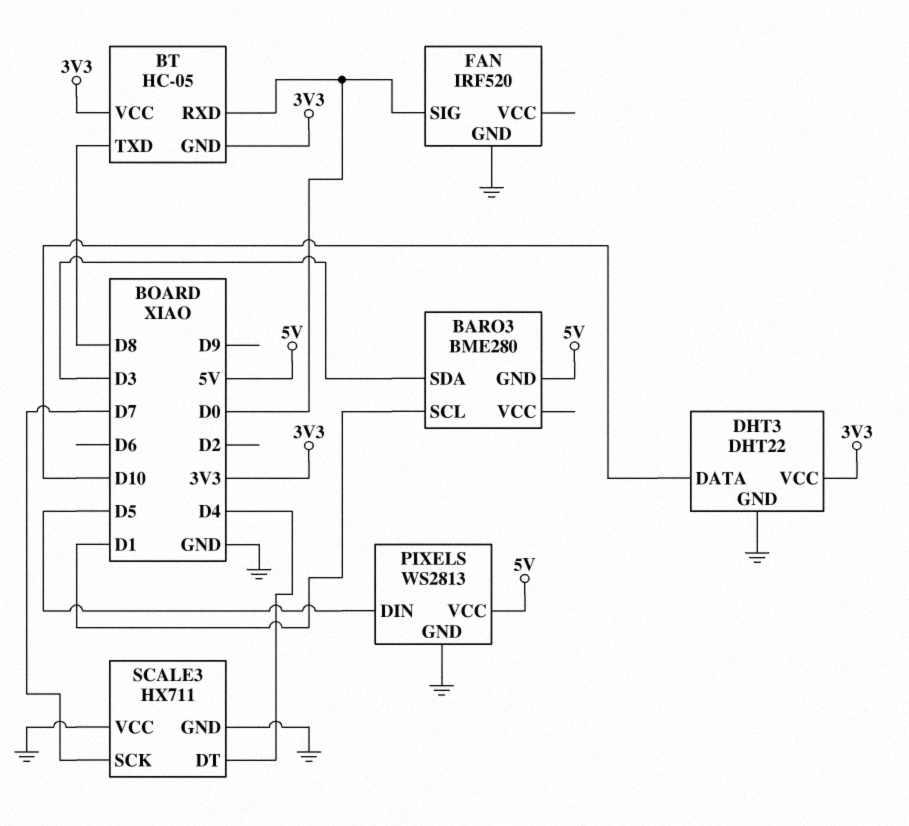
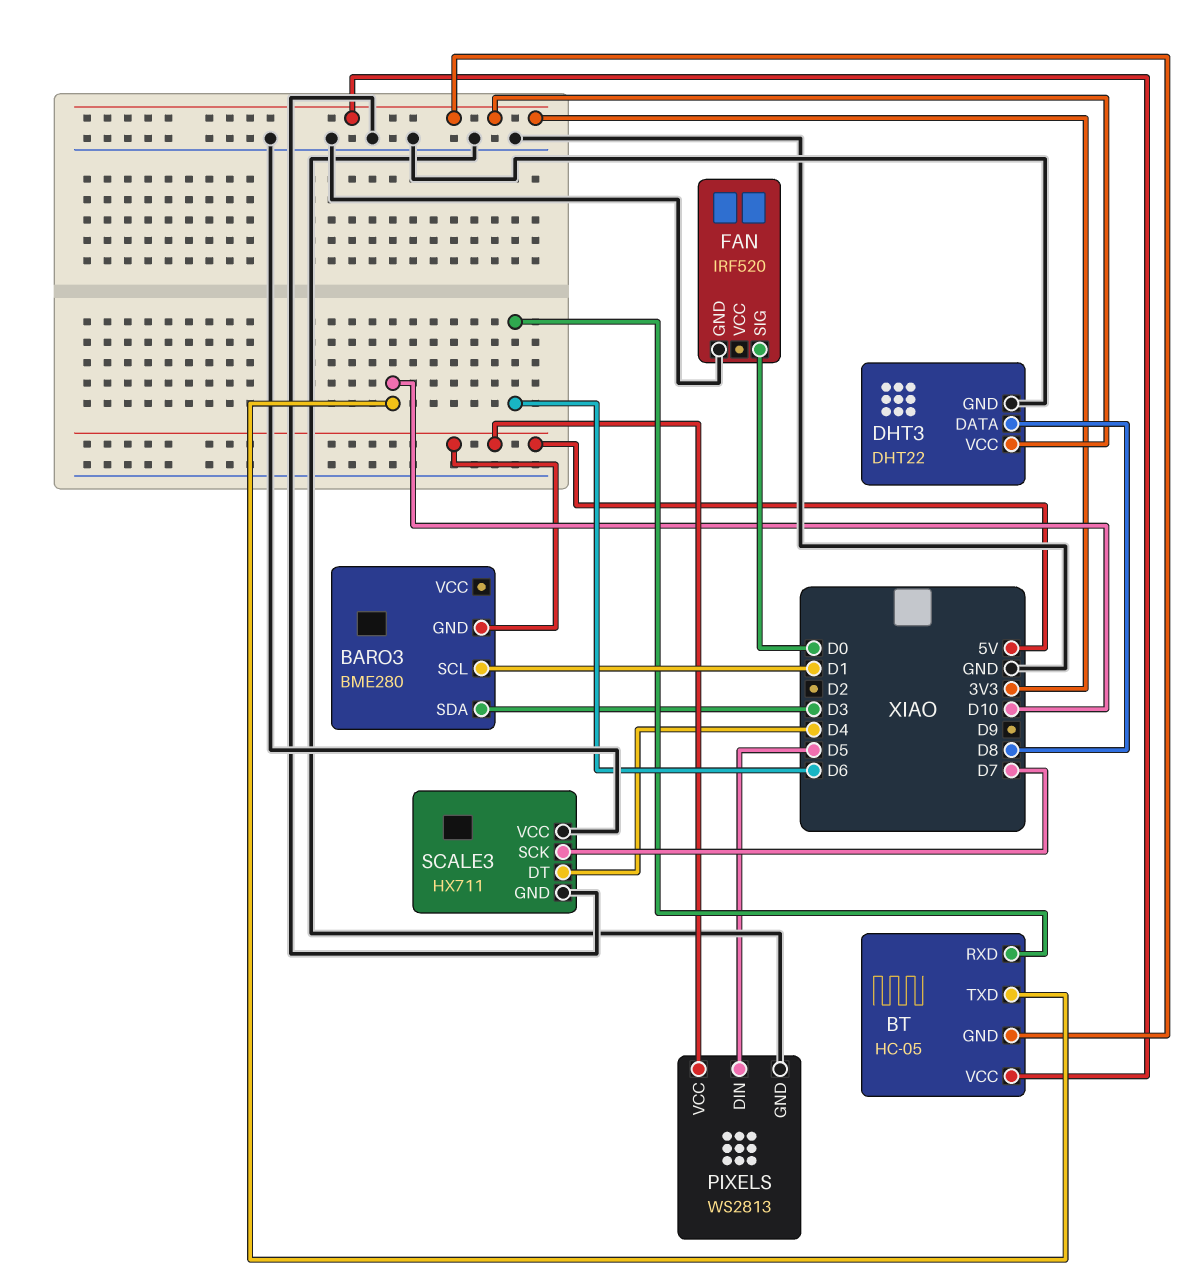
BT pin RXD: D0 -> D6
BT pin TXD: D8 -> D10
DHT3 pin DATA: D10 -> D8

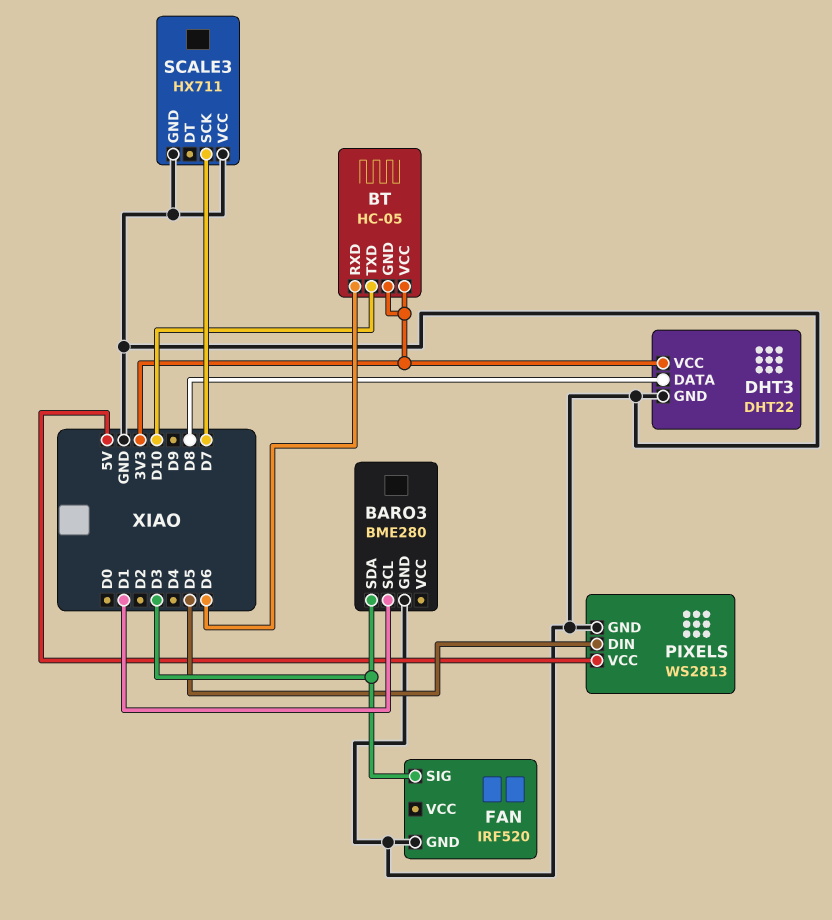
BARO3 pin GND: 5V -> GND
FAN pin SIG: D0 -> D3
SCALE3 pin DT: D4 -> none

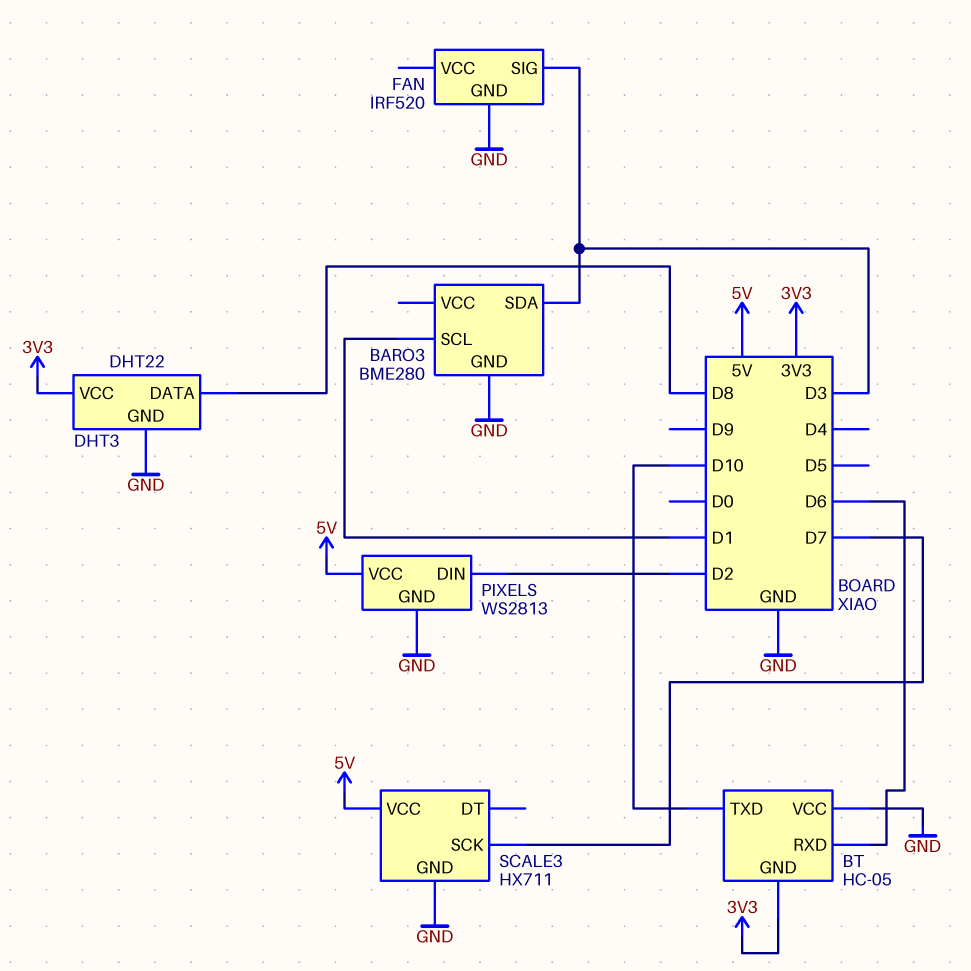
BT pin VCC: 3V3 -> GND
PIXELS pin DIN: D5 -> D2
SCALE3 pin VCC: GND -> 5V

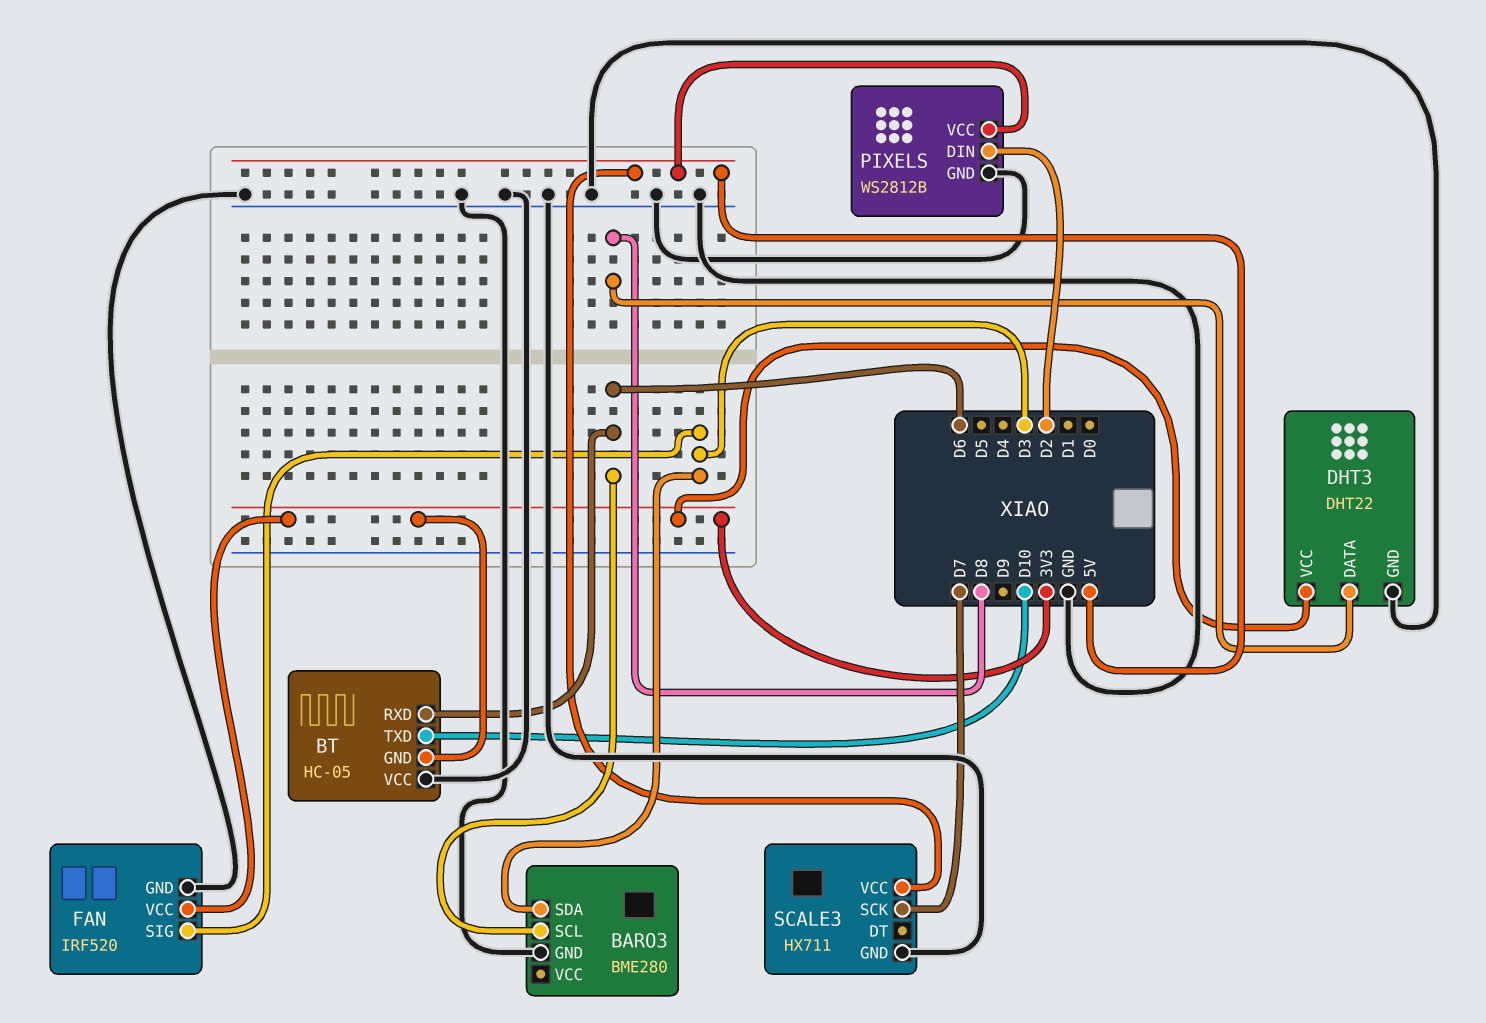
BARO3 pin SCL: D1 -> D6
FAN pin VCC: none -> 3V3
PIXELS: WS2813 -> WS2812B

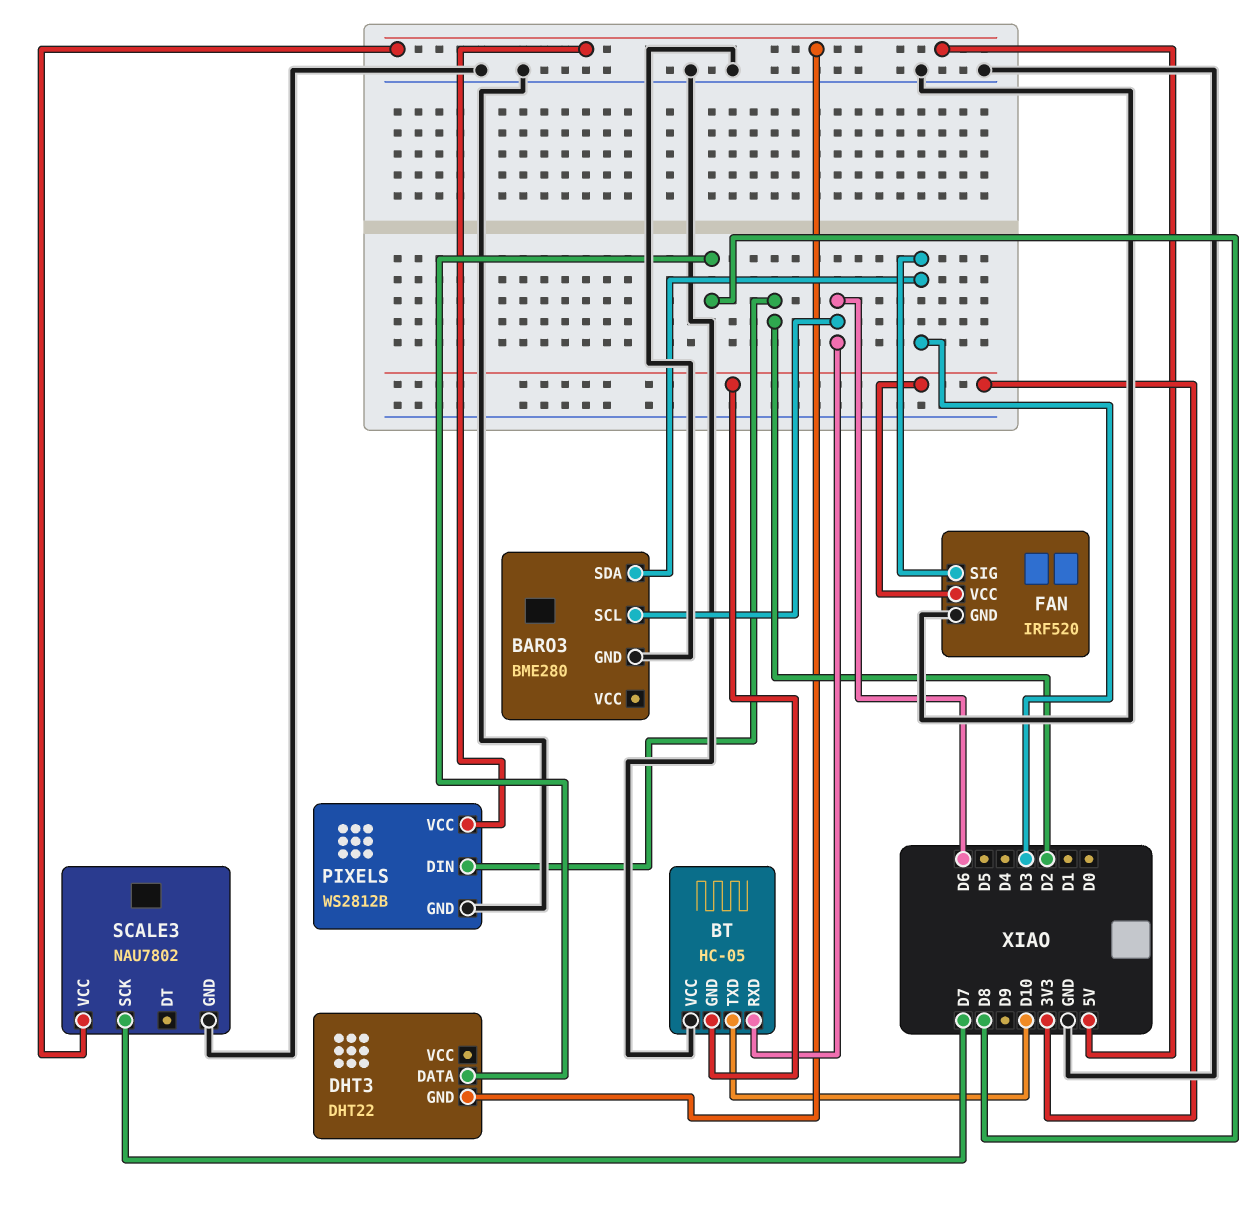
DHT3 pin GND: GND -> 5V
DHT3 pin VCC: 3V3 -> none
SCALE3: HX711 -> NAU7802

